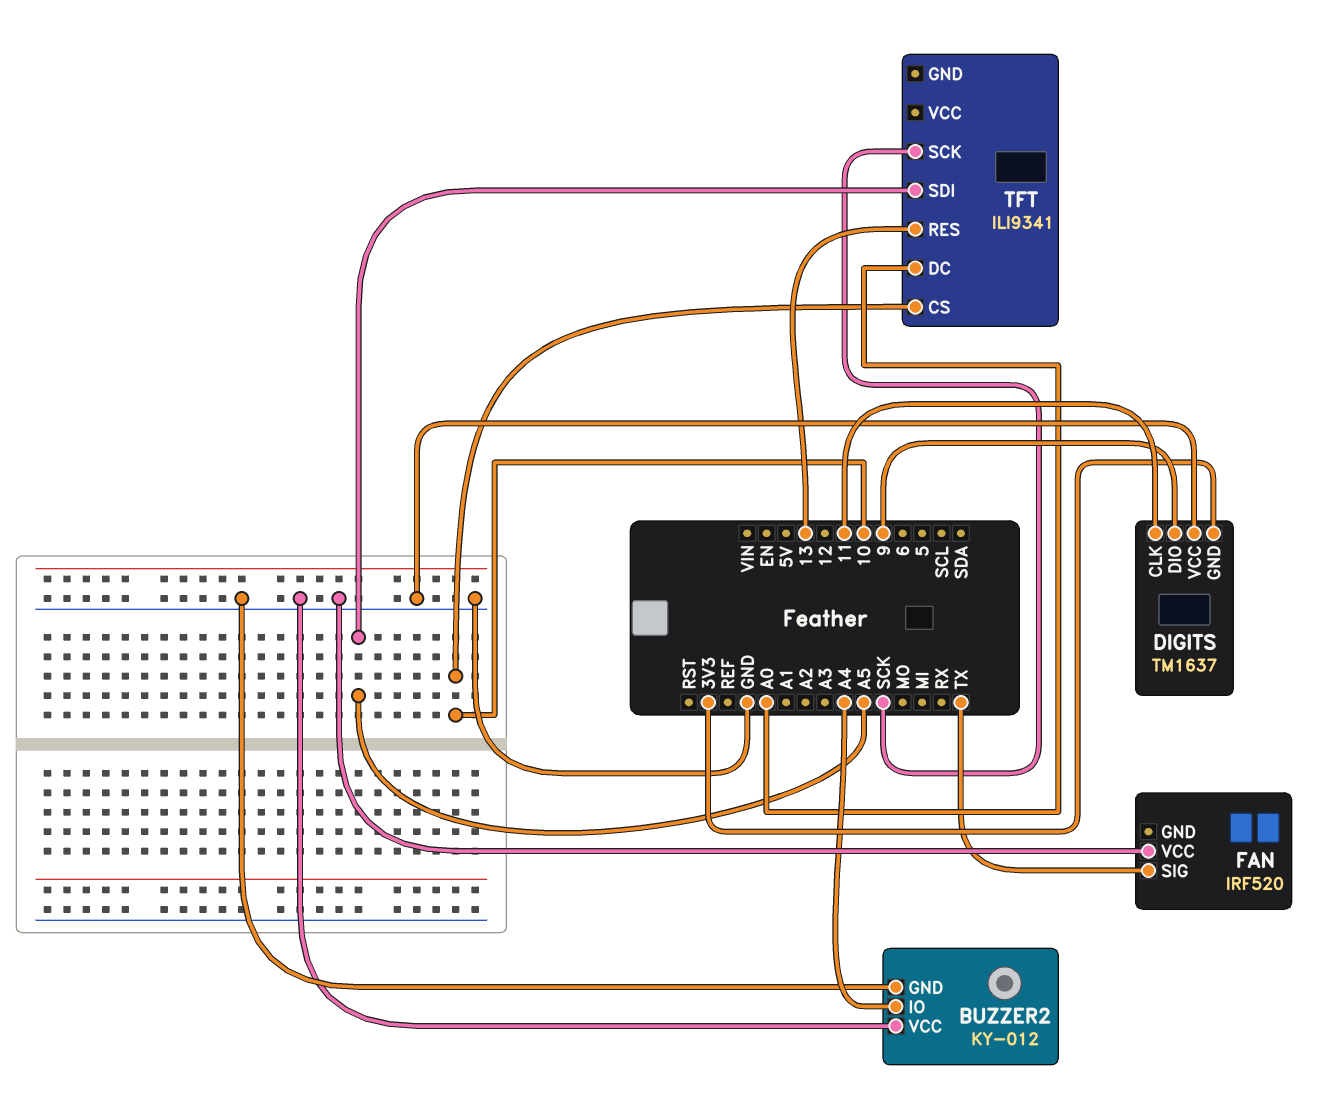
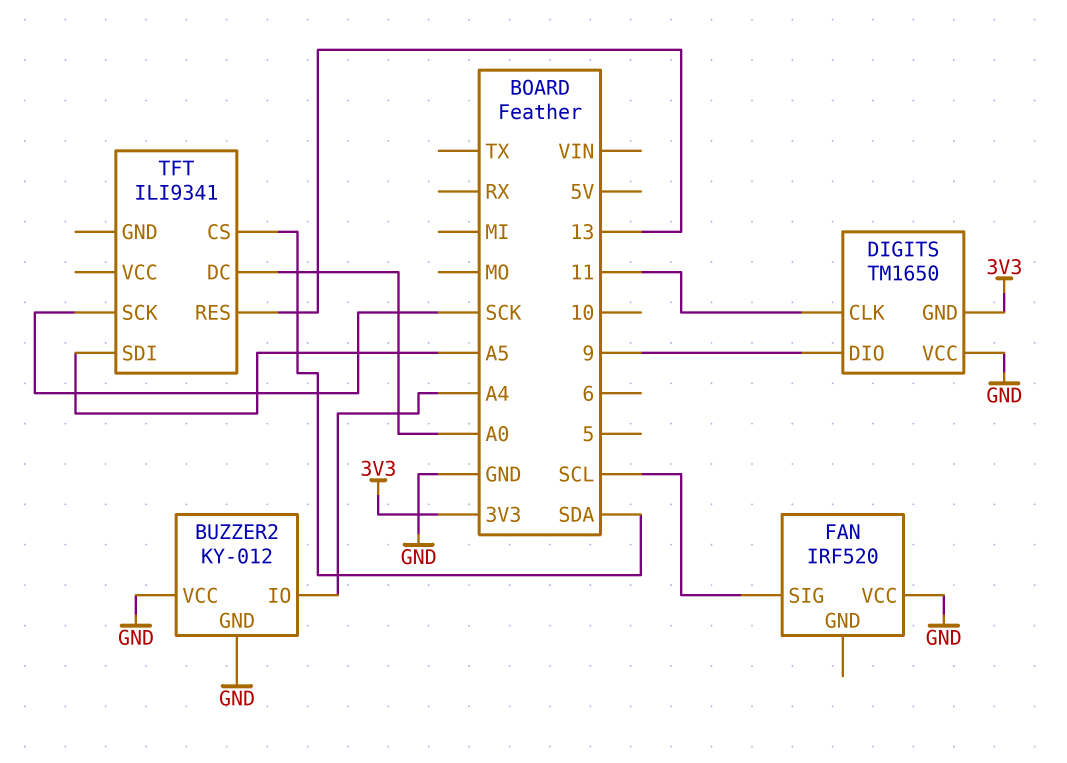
DIGITS: TM1637 -> TM1650
FAN pin SIG: TX -> SCL
TFT pin CS: 10 -> SDA

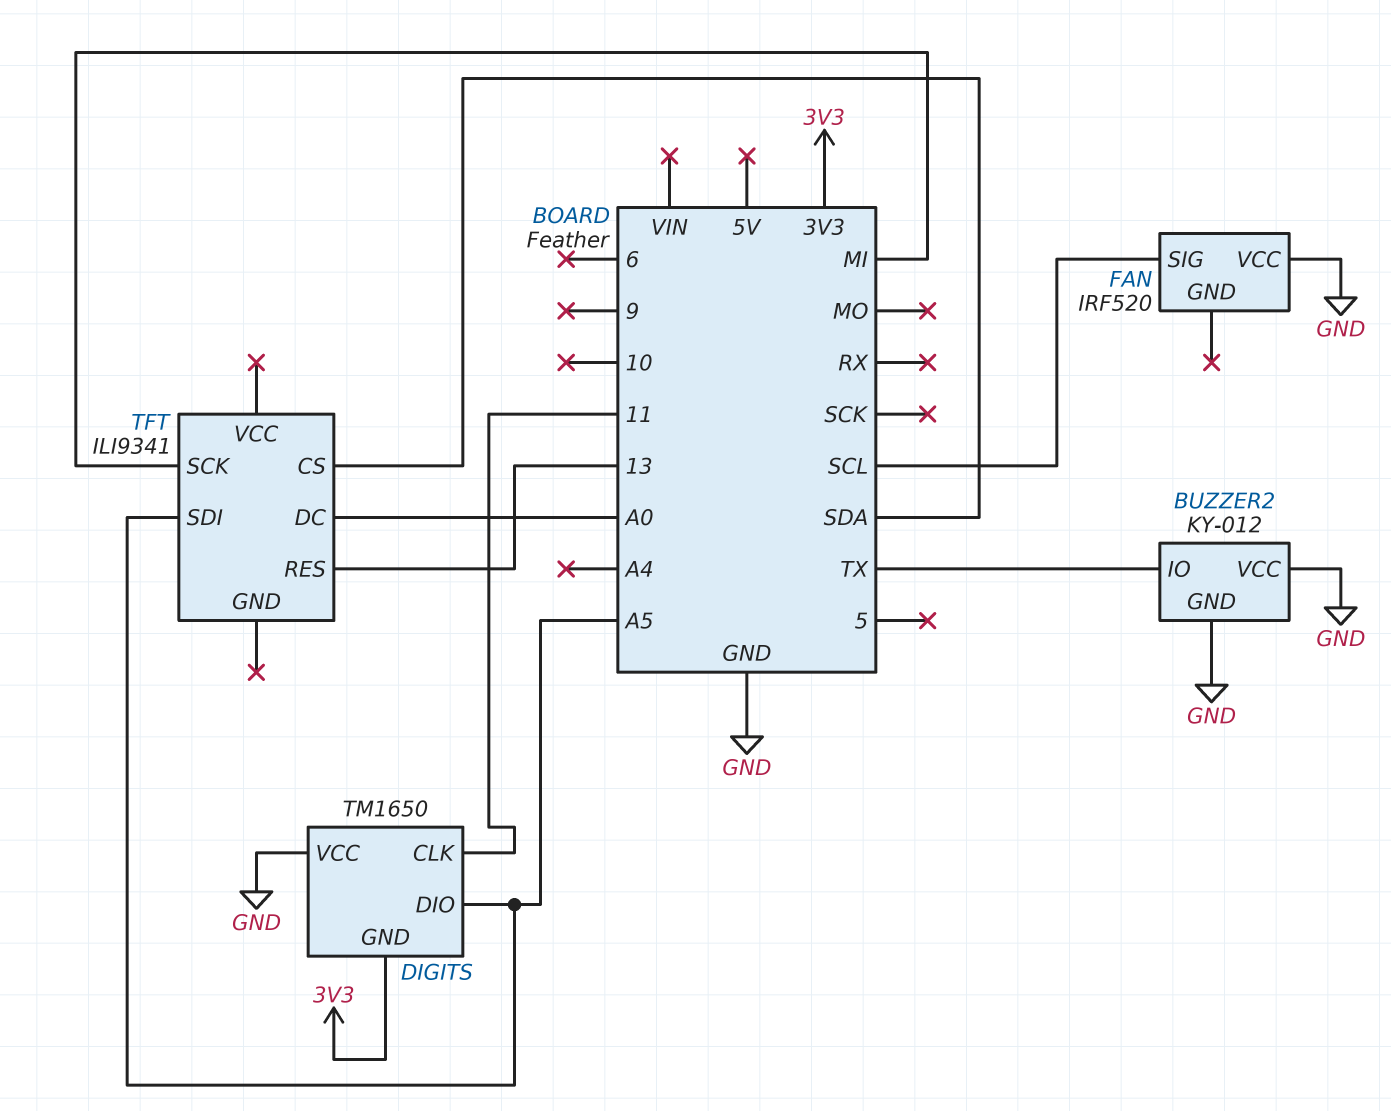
BUZZER2 pin IO: A4 -> TX
DIGITS pin DIO: 9 -> A5
TFT pin SCK: SCK -> MI

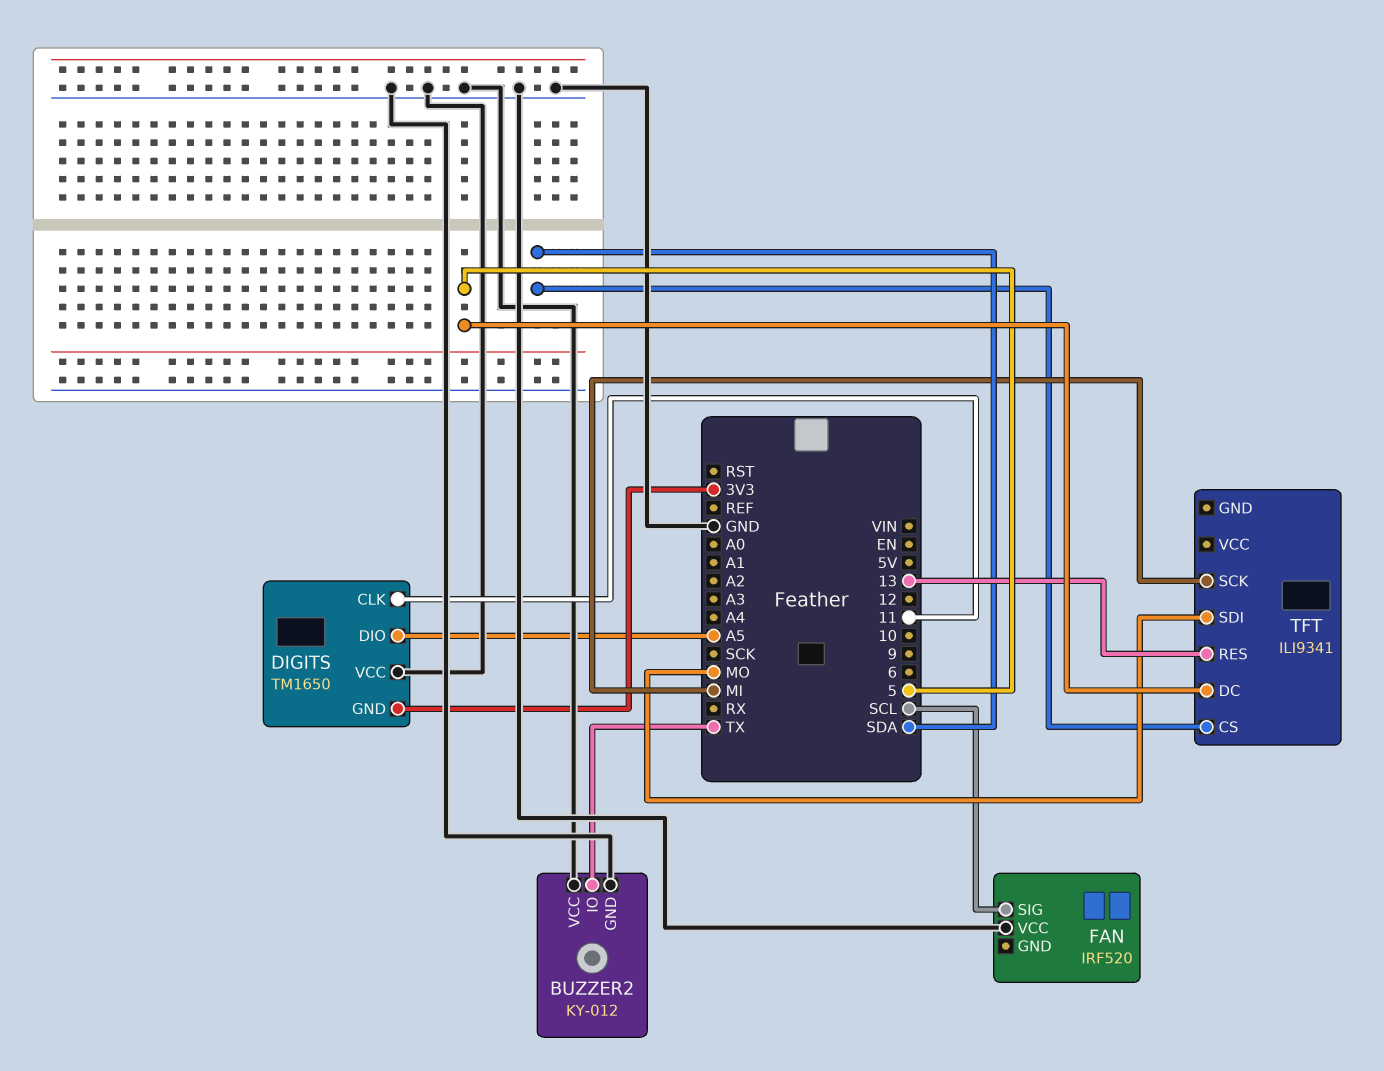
TFT pin DC: A0 -> 5
TFT pin SDI: A5 -> MO

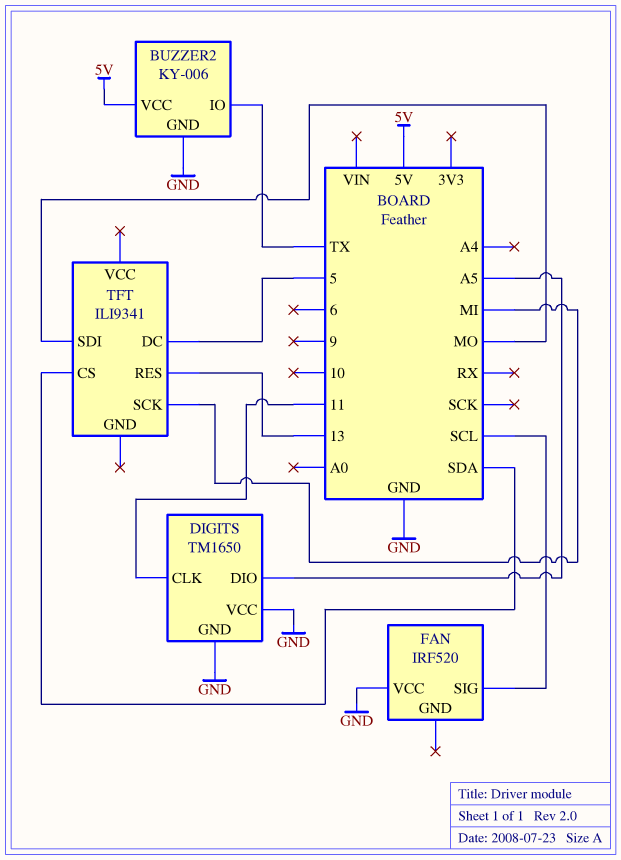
BUZZER2: KY-012 -> KY-006
BUZZER2 pin VCC: GND -> 5V
DIGITS pin GND: 3V3 -> GND

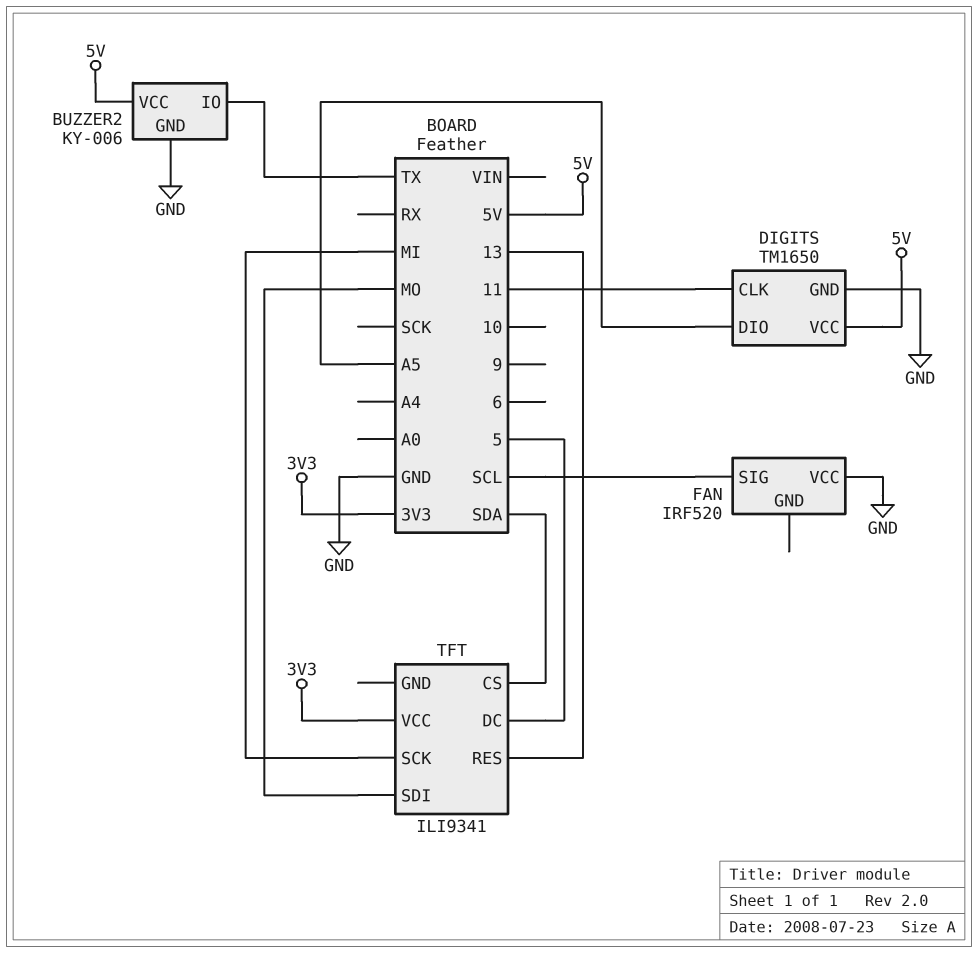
DIGITS pin VCC: GND -> 5V
TFT pin VCC: none -> 3V3

